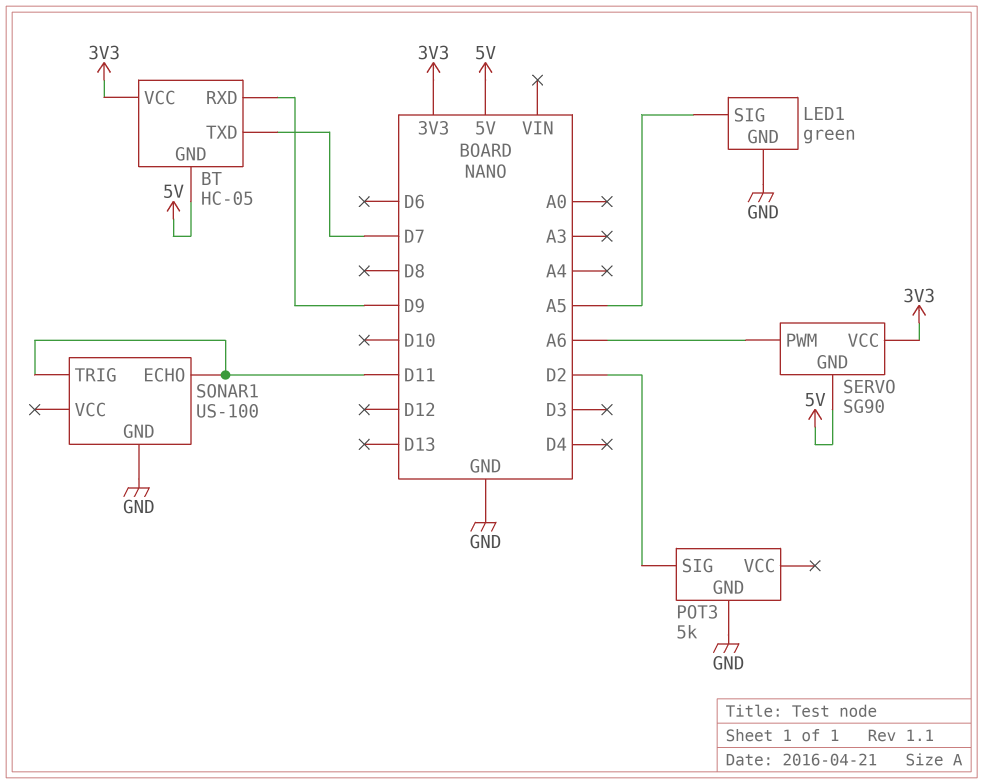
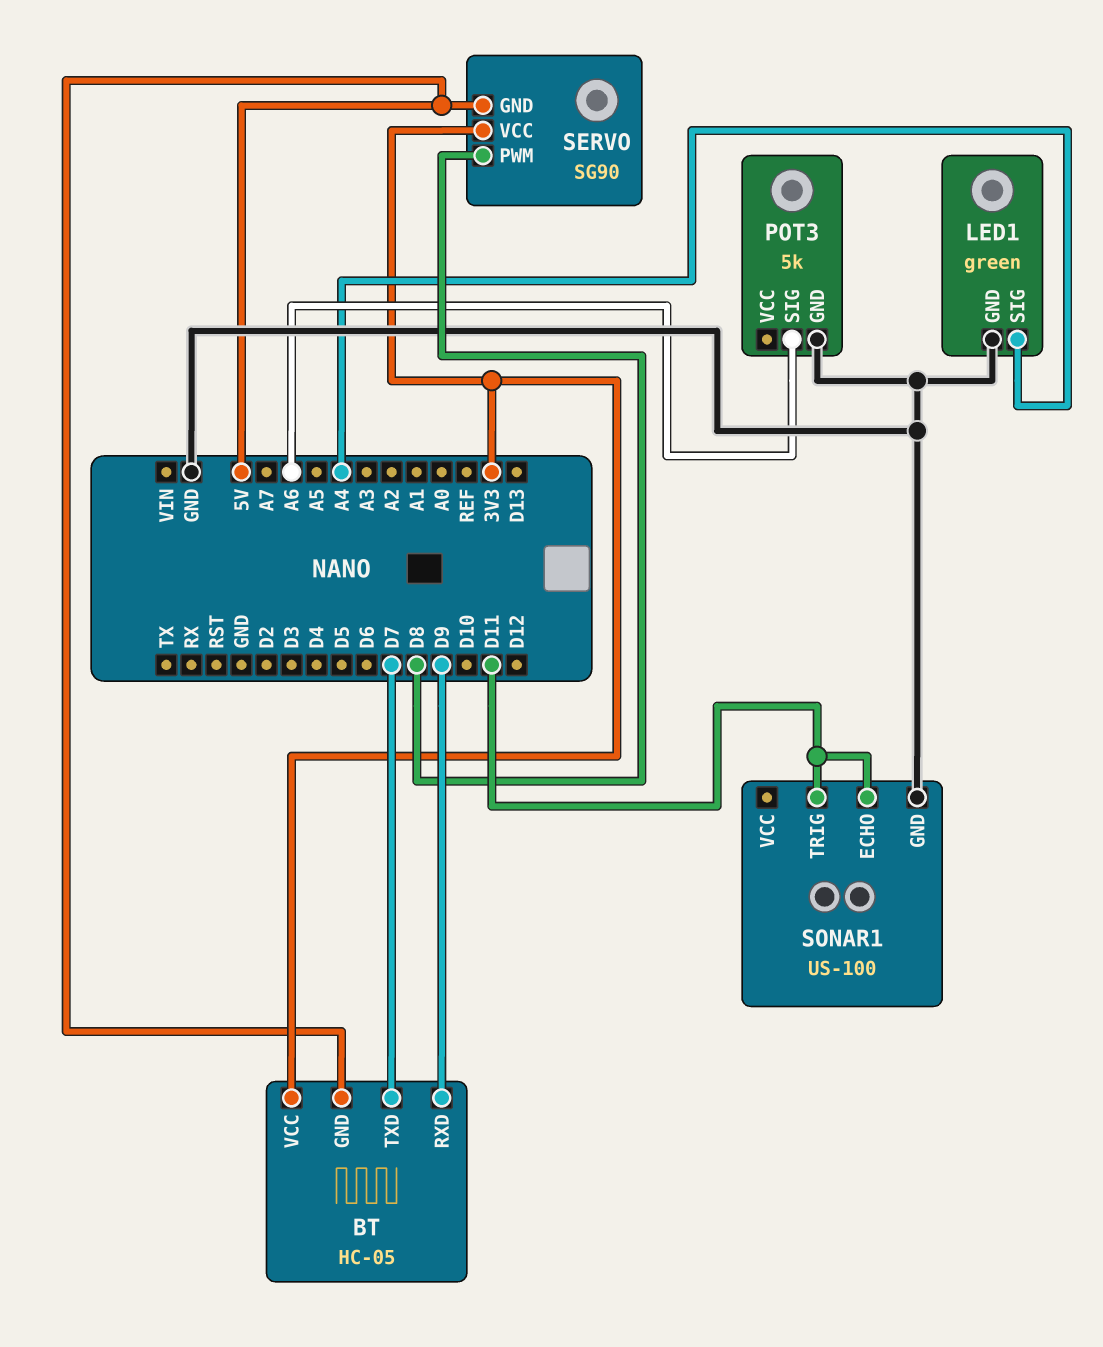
LED1 pin SIG: A5 -> A4
POT3 pin SIG: D2 -> A6
SERVO pin PWM: A6 -> D8

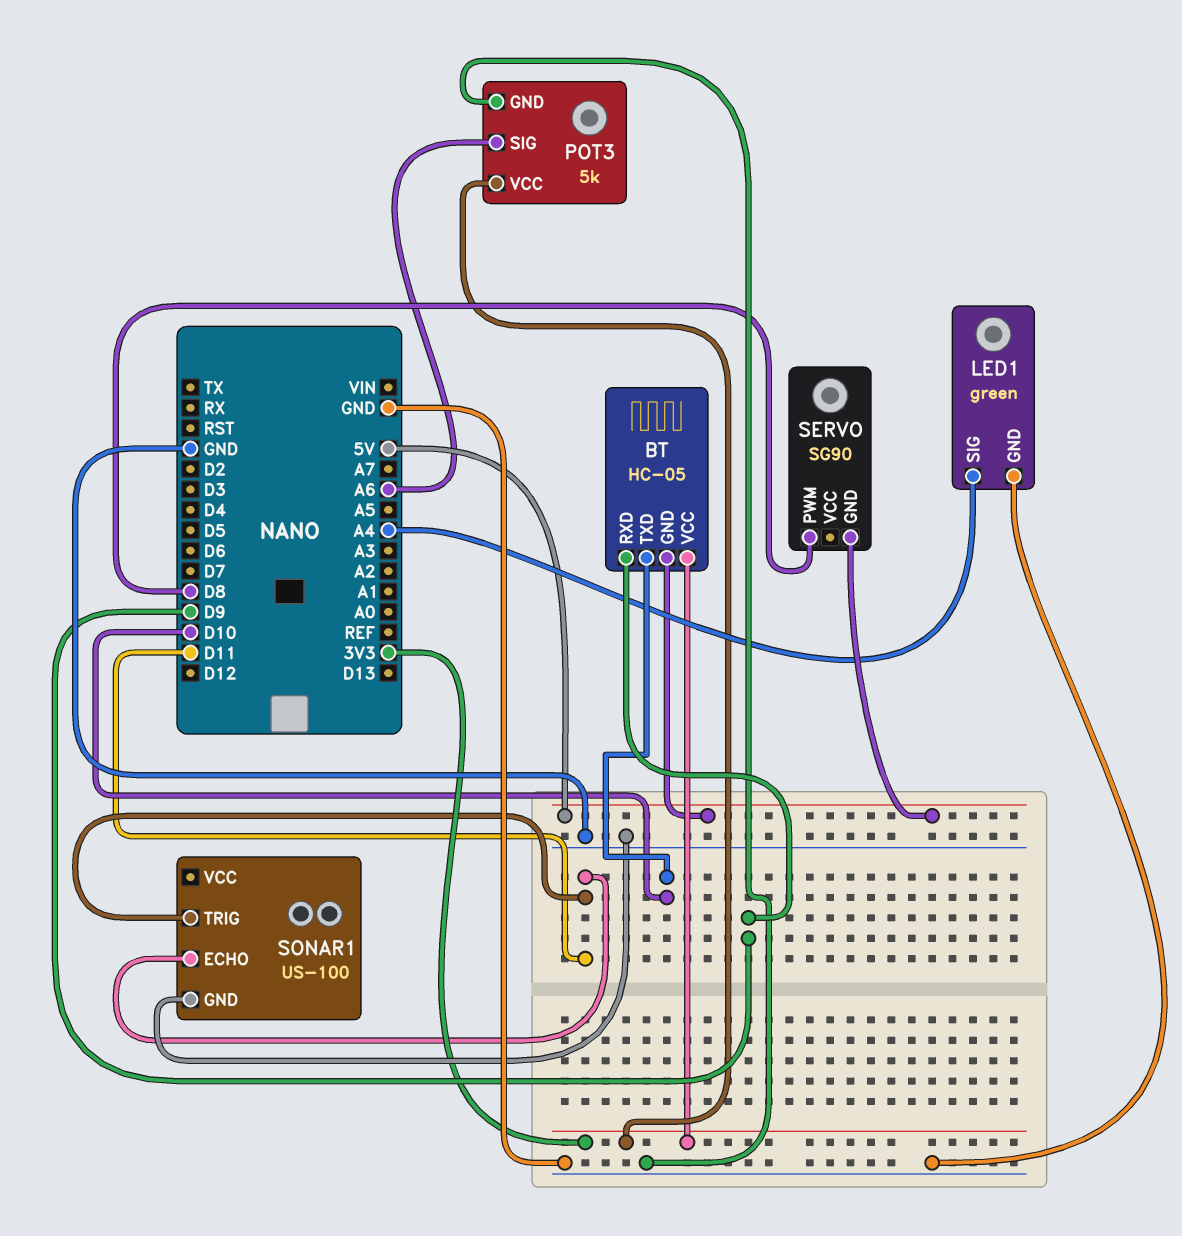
BT pin TXD: D7 -> D10
POT3 pin VCC: none -> 3V3
SERVO pin VCC: 3V3 -> none

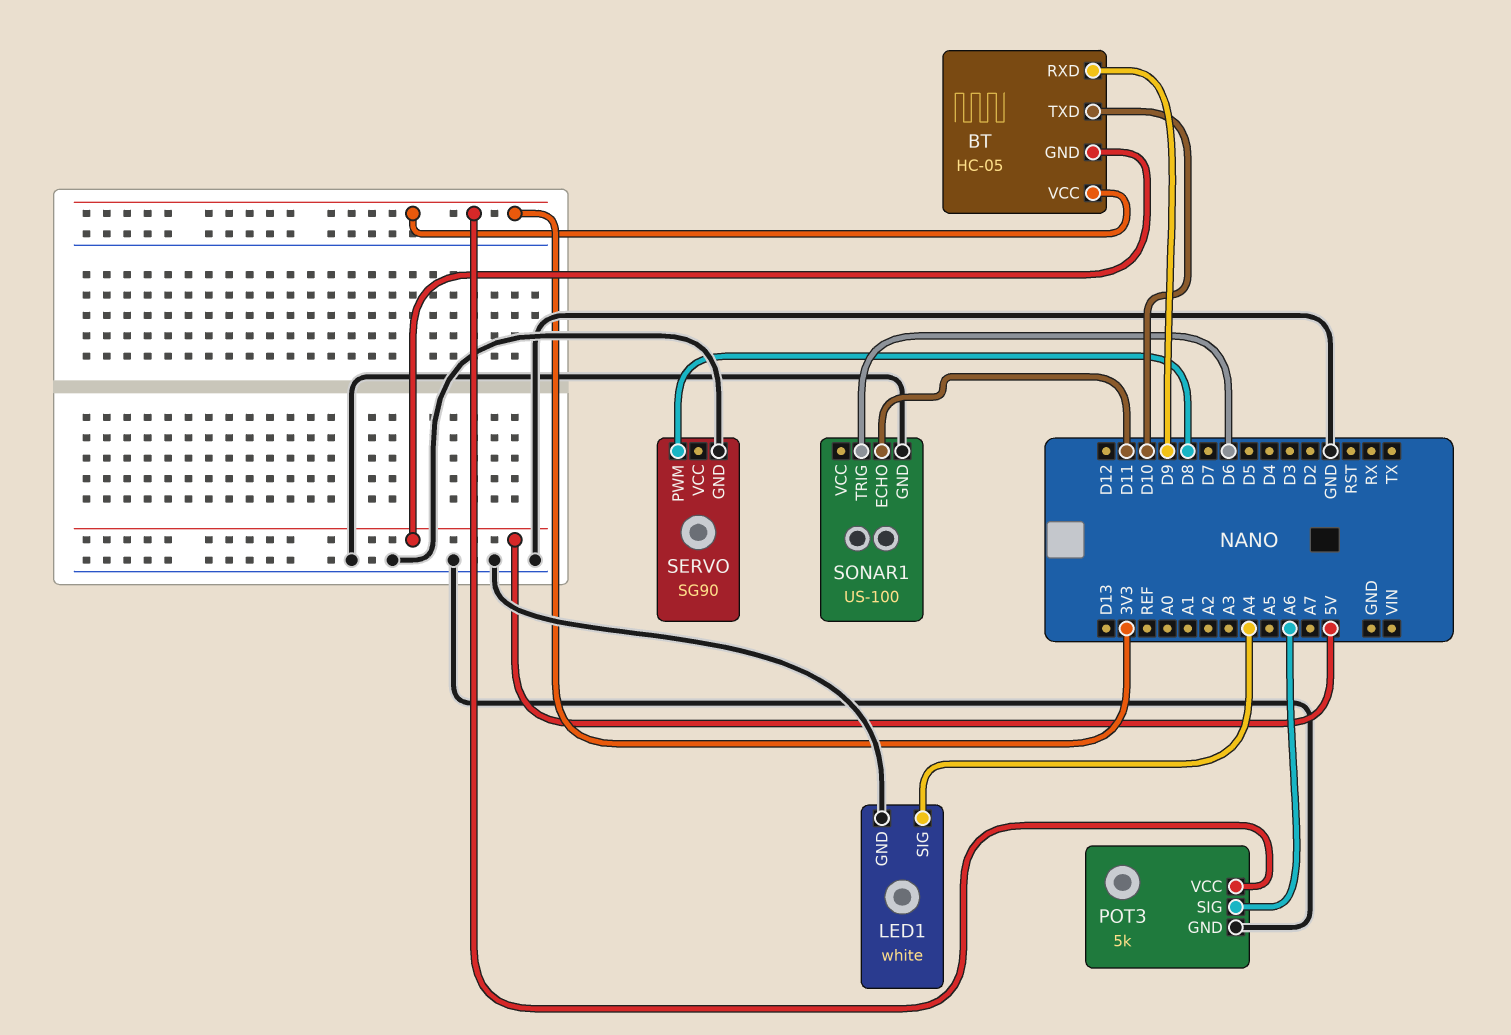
LED1: green -> white
SERVO pin GND: 5V -> GND
SONAR1 pin TRIG: D11 -> D6

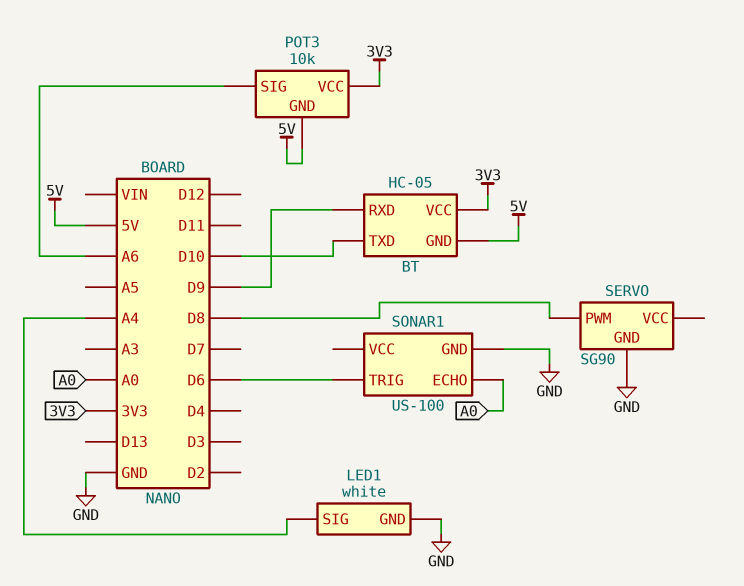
POT3: 5k -> 10k
POT3 pin GND: GND -> 5V
SONAR1 pin ECHO: D11 -> A0

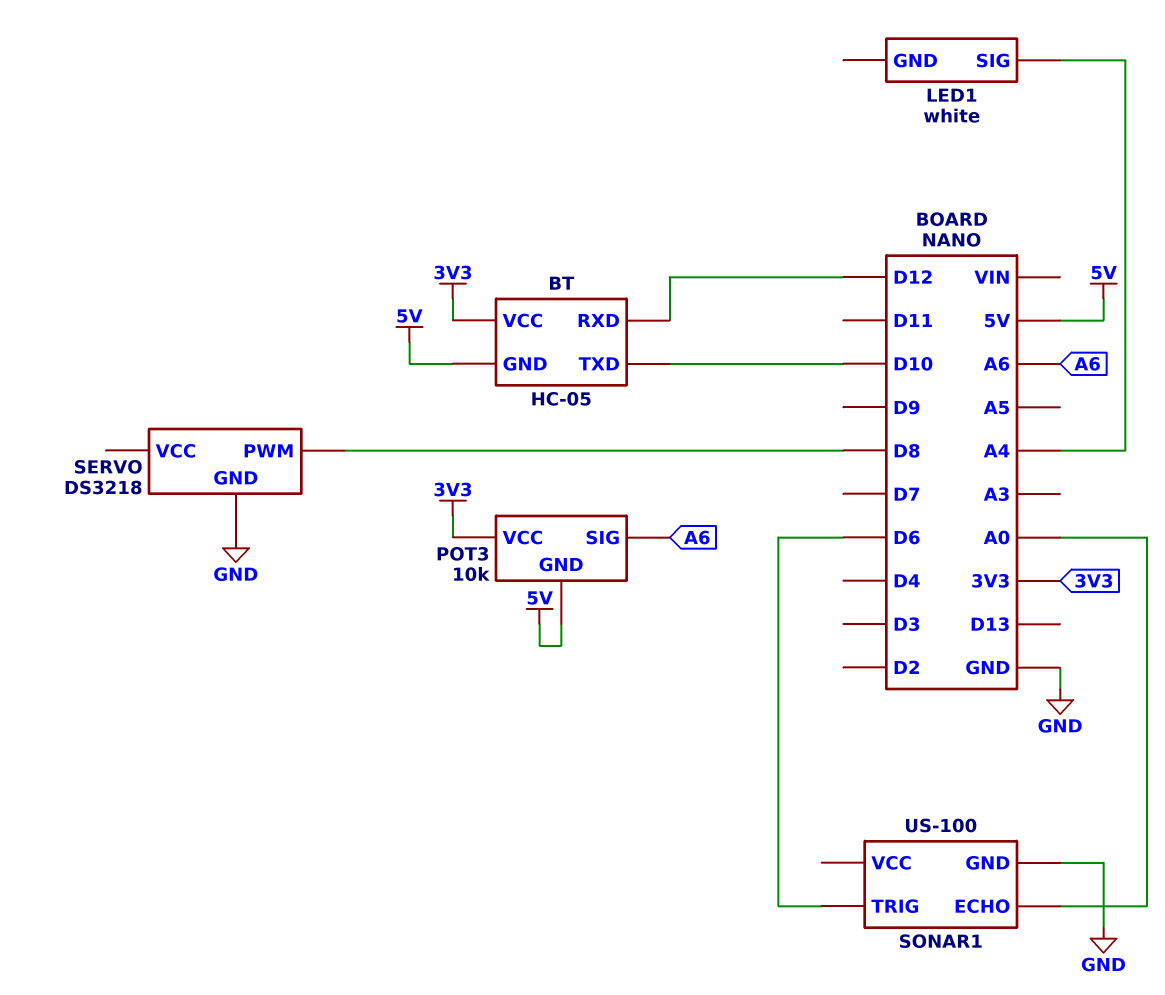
BT pin RXD: D9 -> D12
LED1 pin GND: GND -> none
SERVO: SG90 -> DS3218

